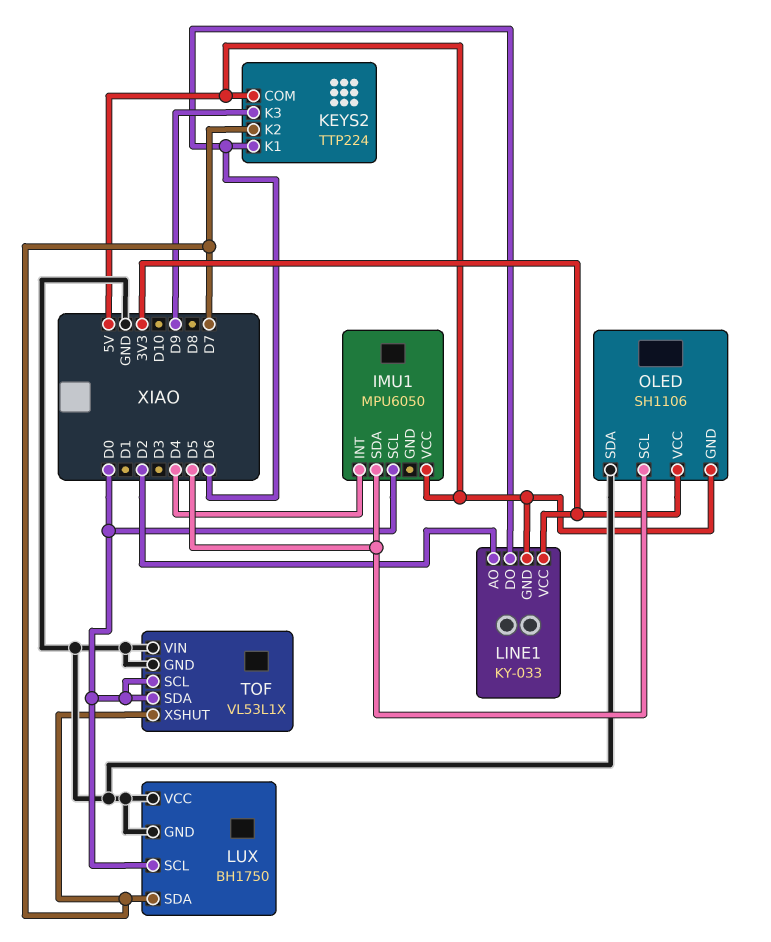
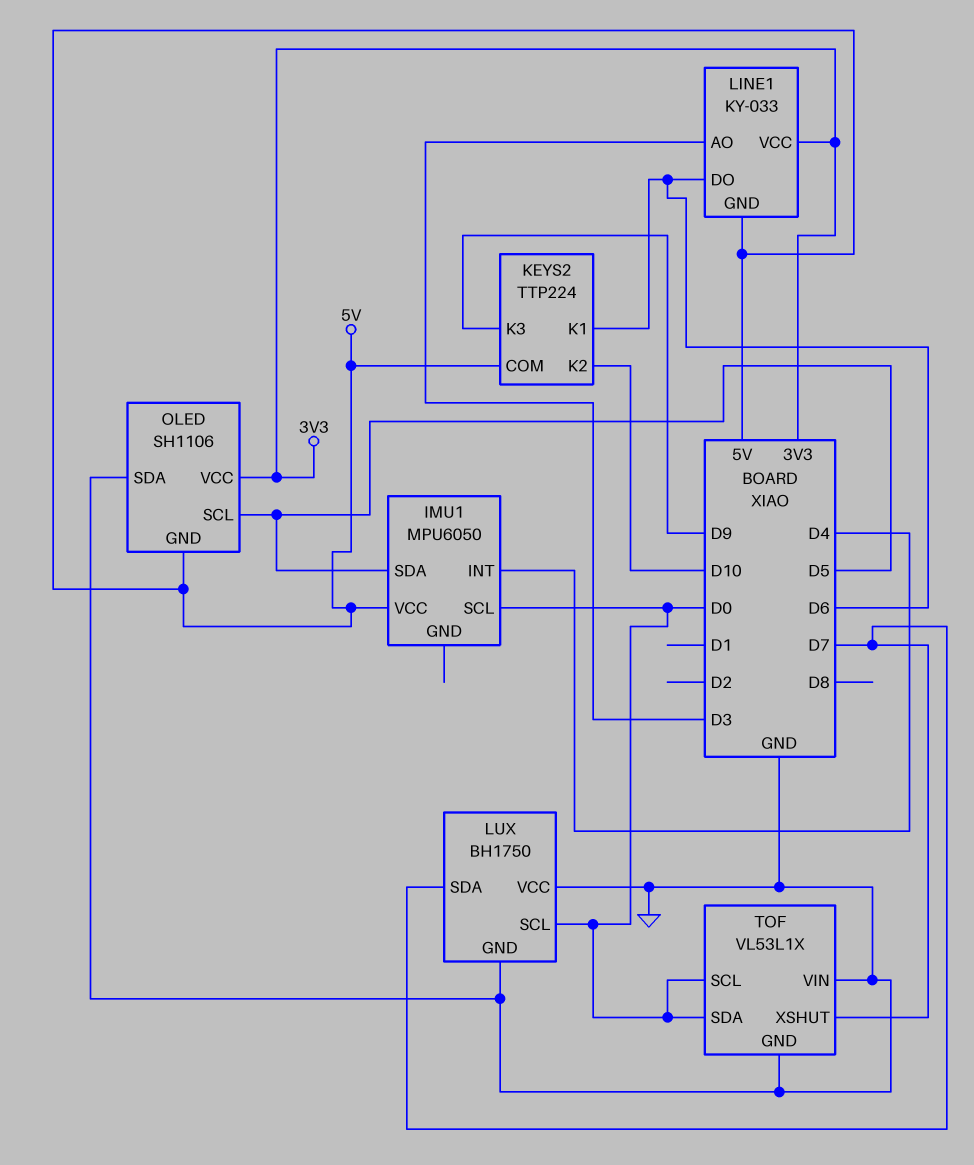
KEYS2 pin K2: D7 -> D10
LINE1 pin AO: D2 -> D3

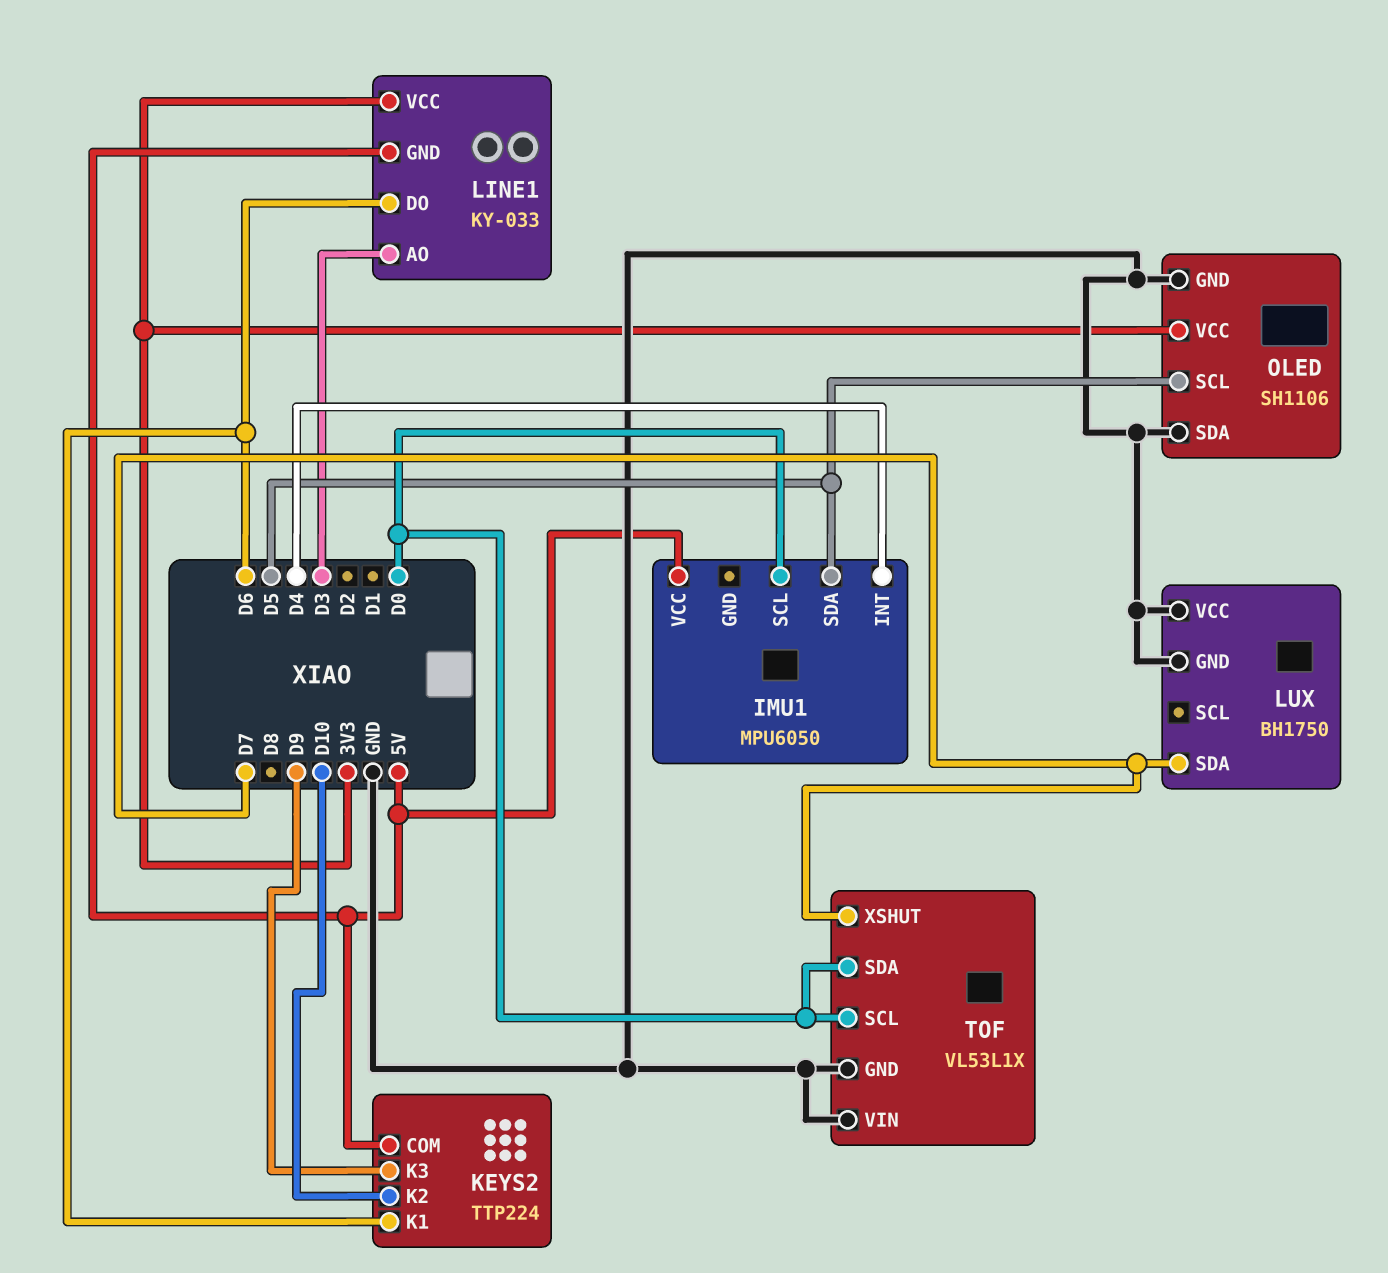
LUX pin SCL: D0 -> none
OLED pin GND: 5V -> GND

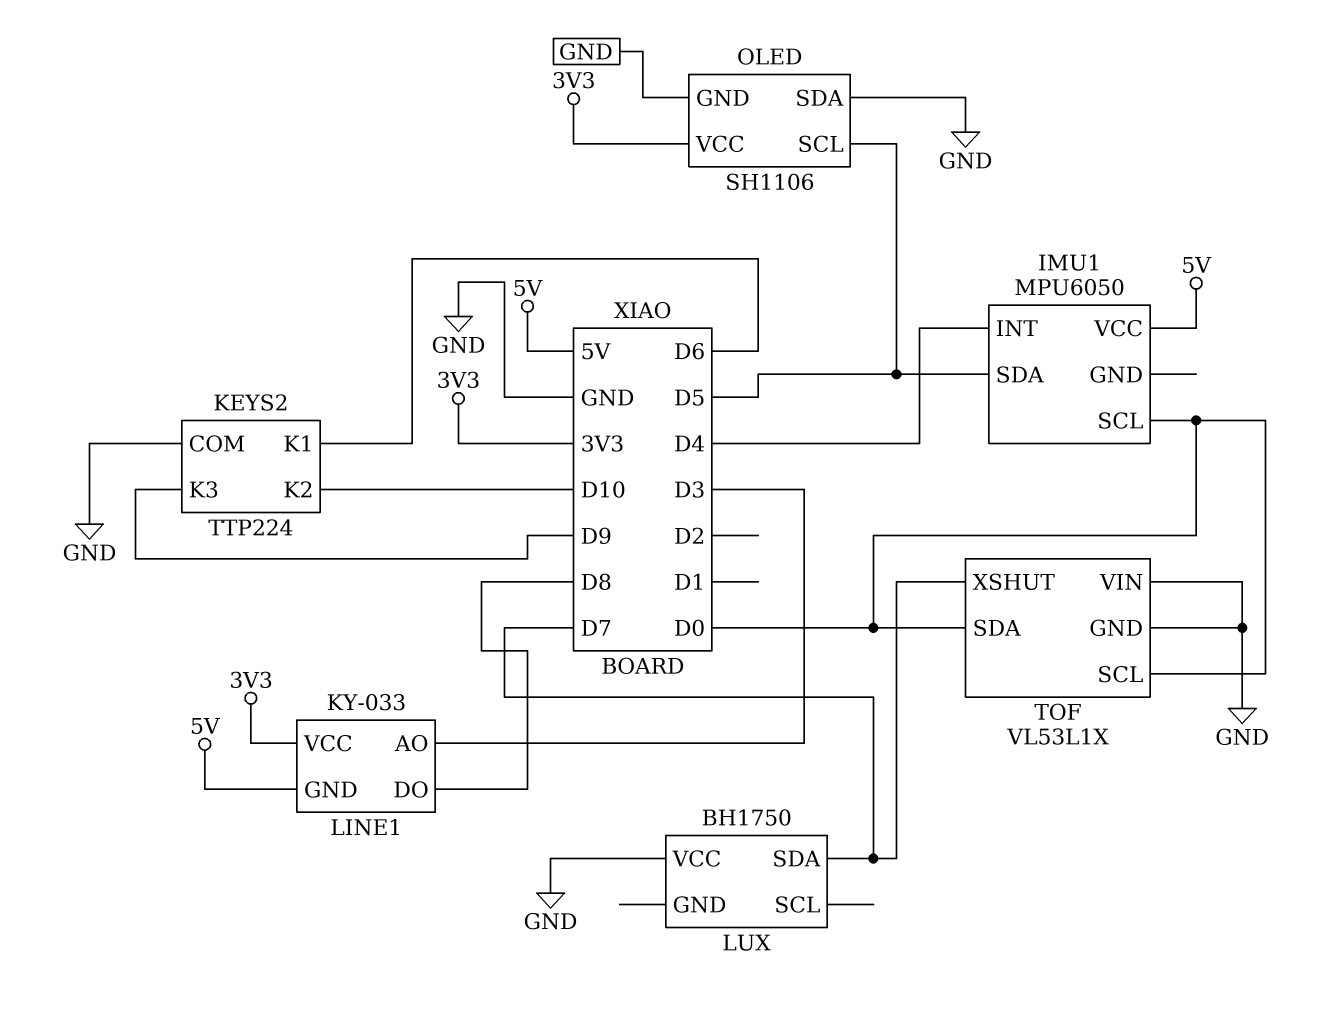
KEYS2 pin COM: 5V -> GND
LINE1 pin DO: D6 -> D8
LUX pin GND: GND -> none

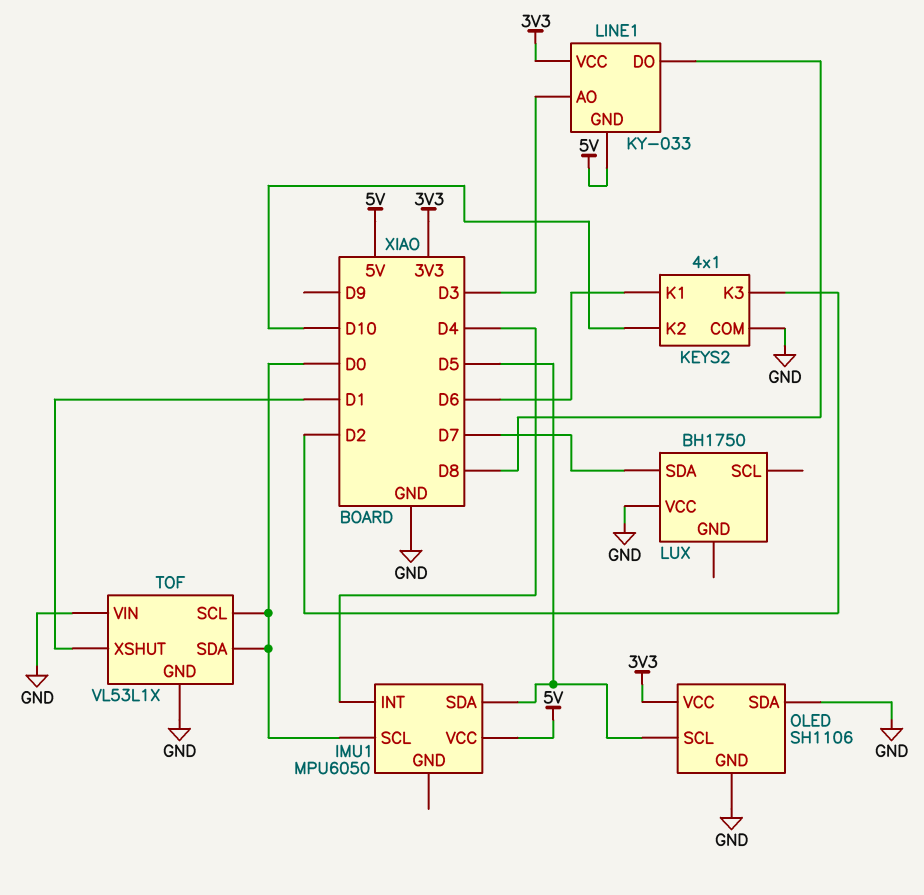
KEYS2: TTP224 -> 4x1
KEYS2 pin K3: D9 -> D2
TOF pin XSHUT: D7 -> D1

